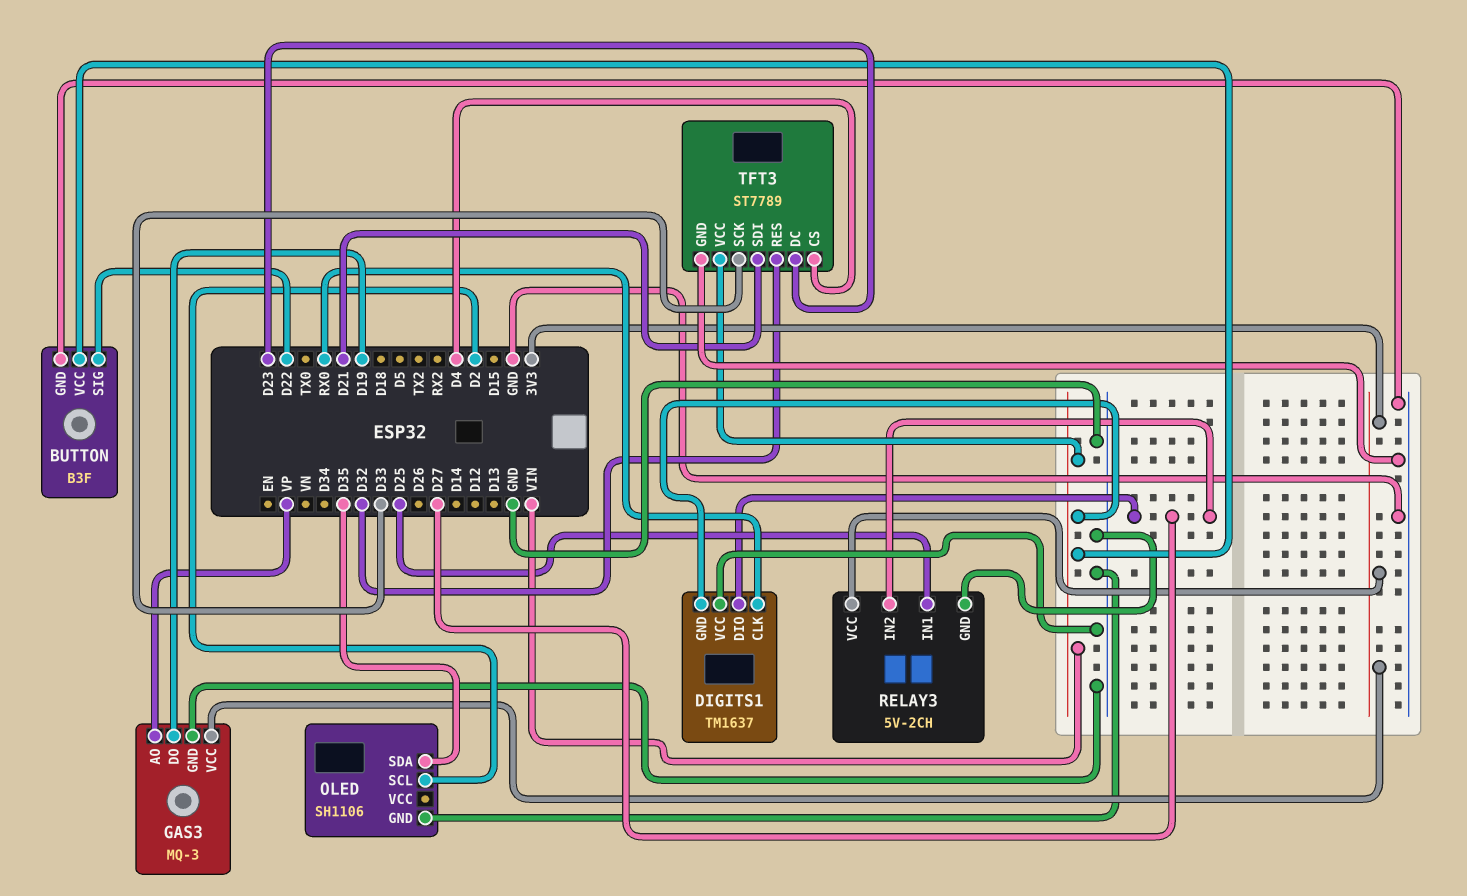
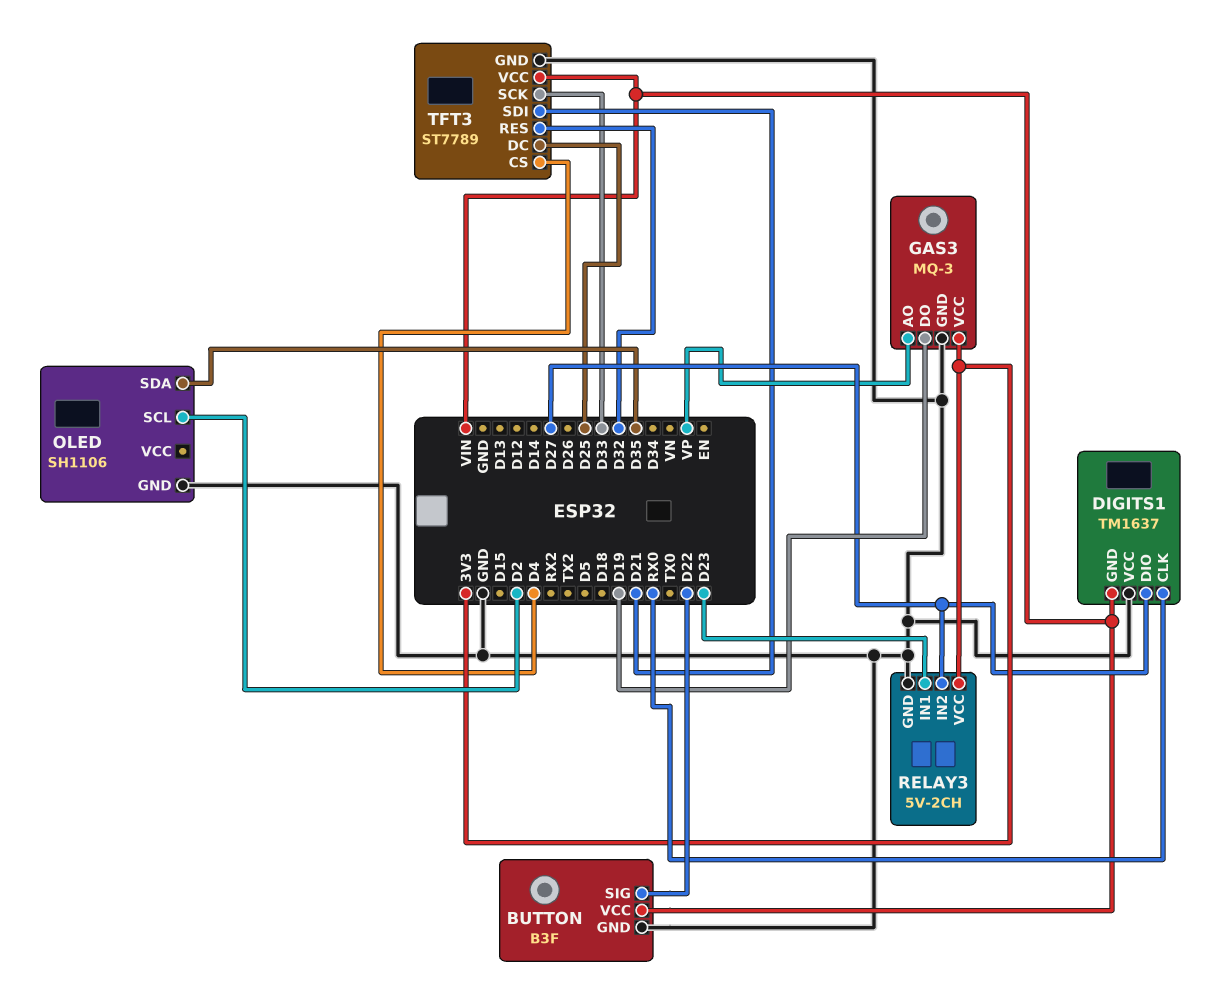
RELAY3 pin IN1: D25 -> D23
TFT3 pin DC: D23 -> D25

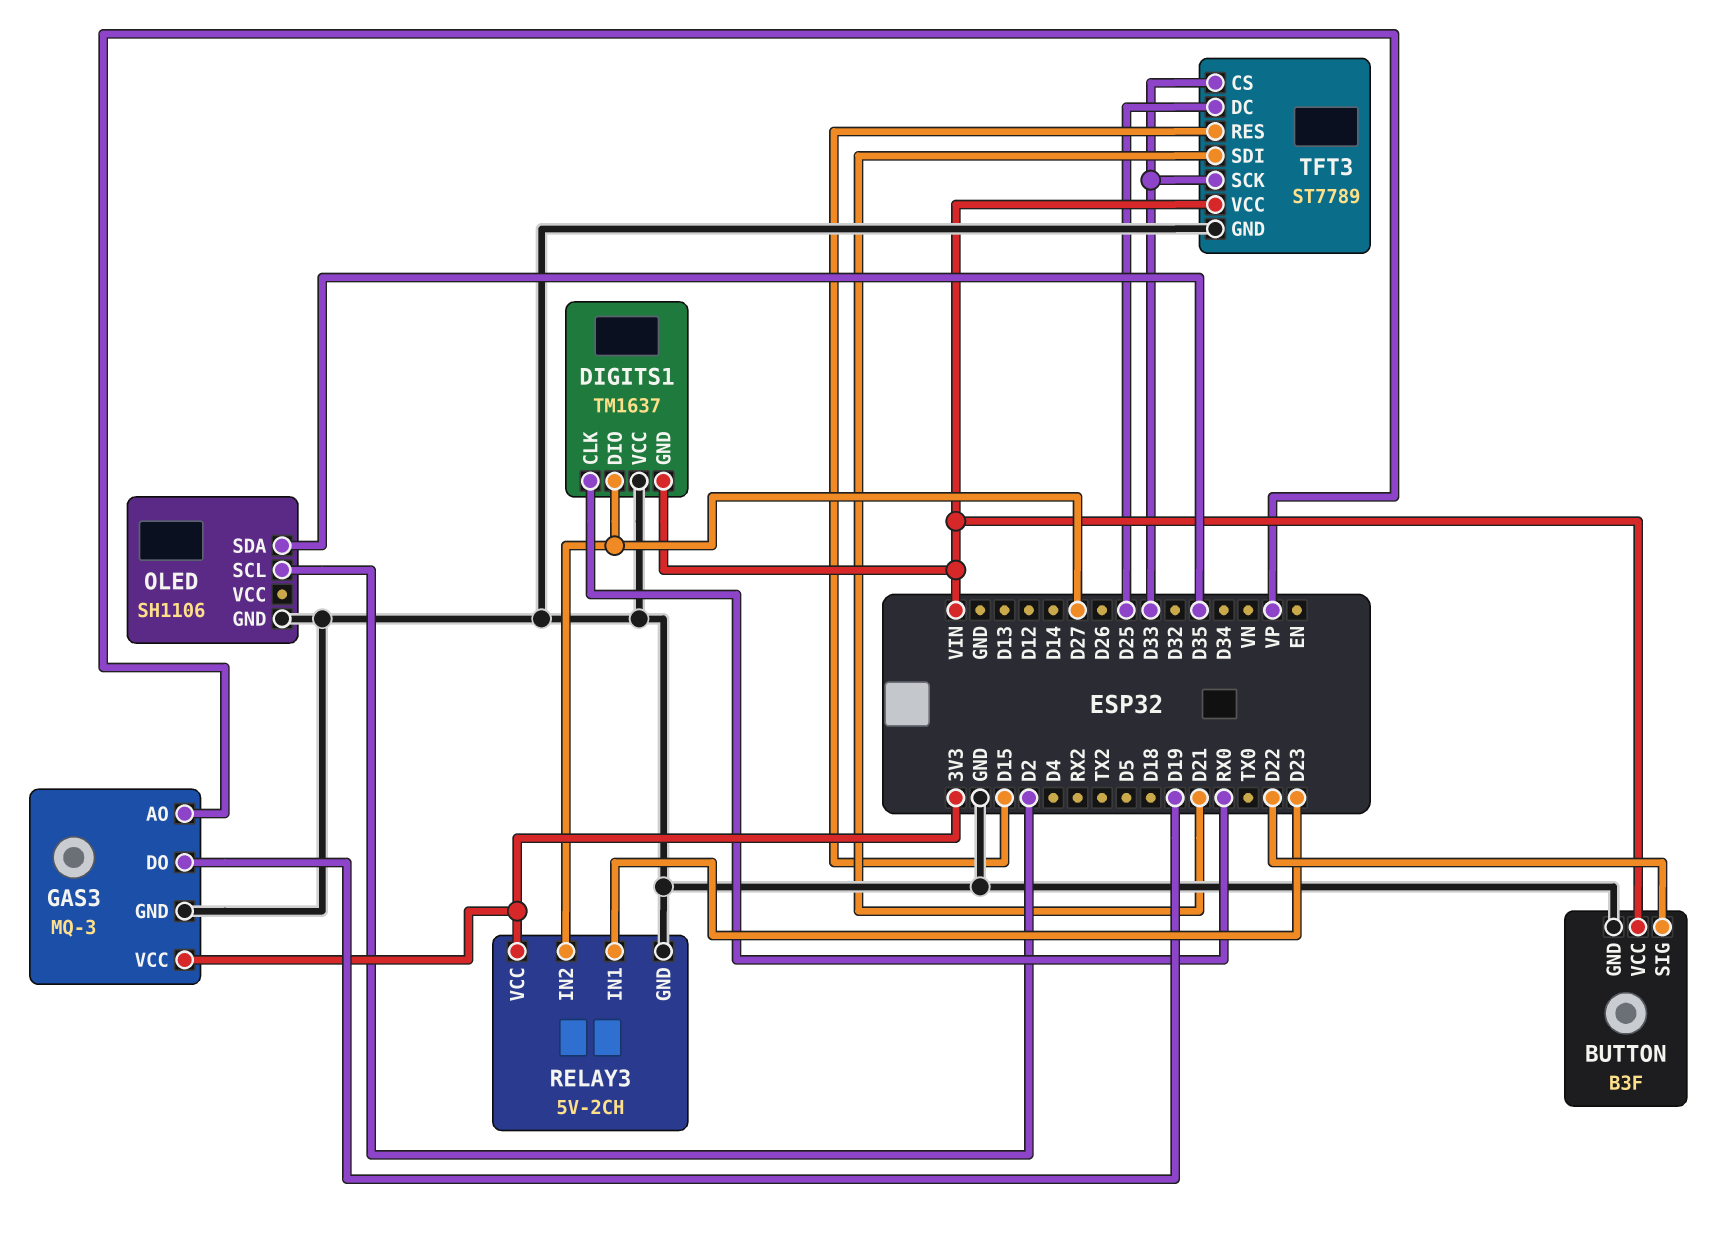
TFT3 pin CS: D4 -> D33
TFT3 pin RES: D32 -> D15

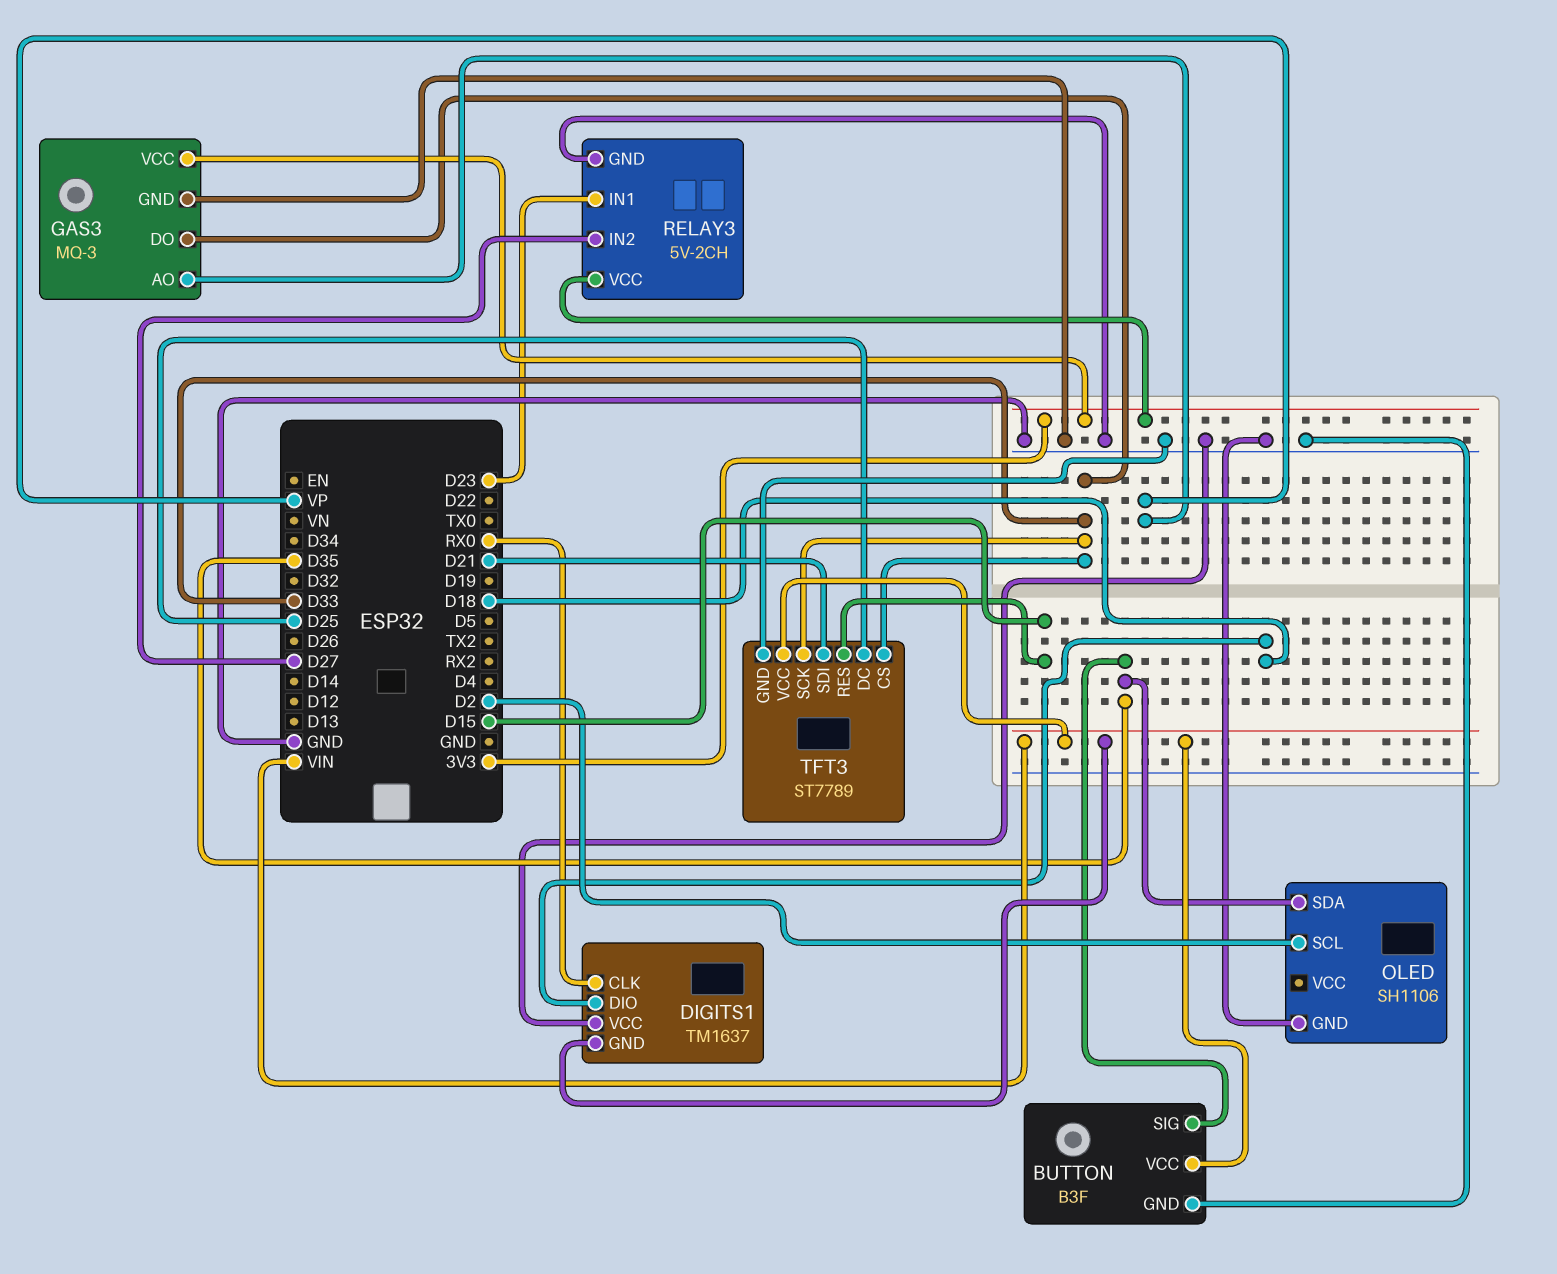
BUTTON pin SIG: D22 -> D35
DIGITS1 pin DIO: D27 -> D18
GAS3 pin DO: D19 -> D33

